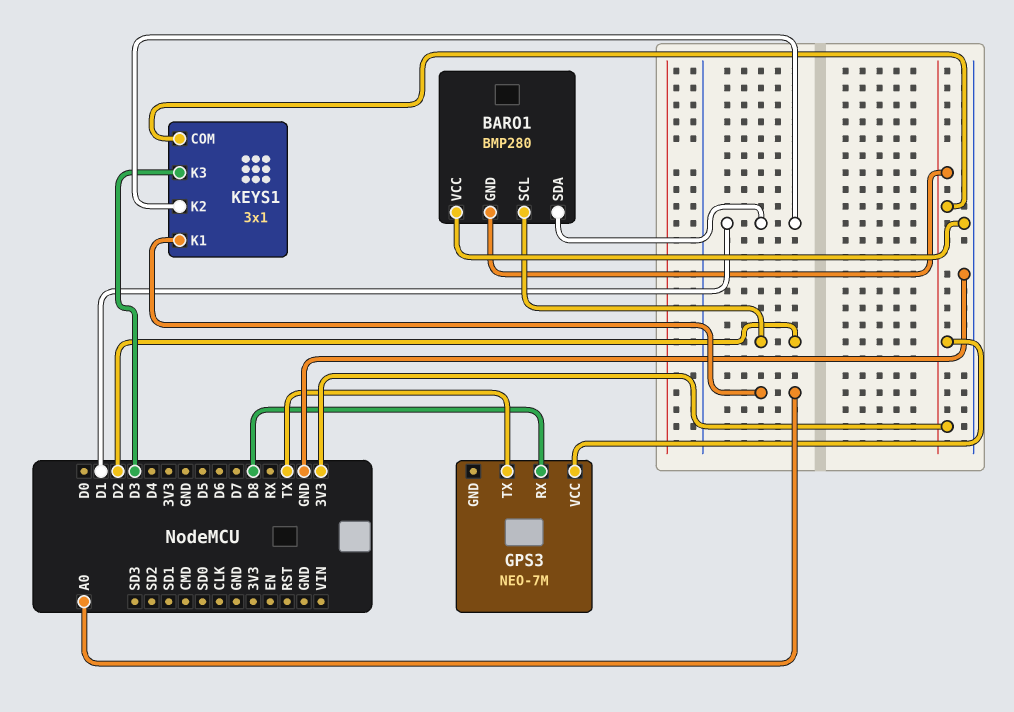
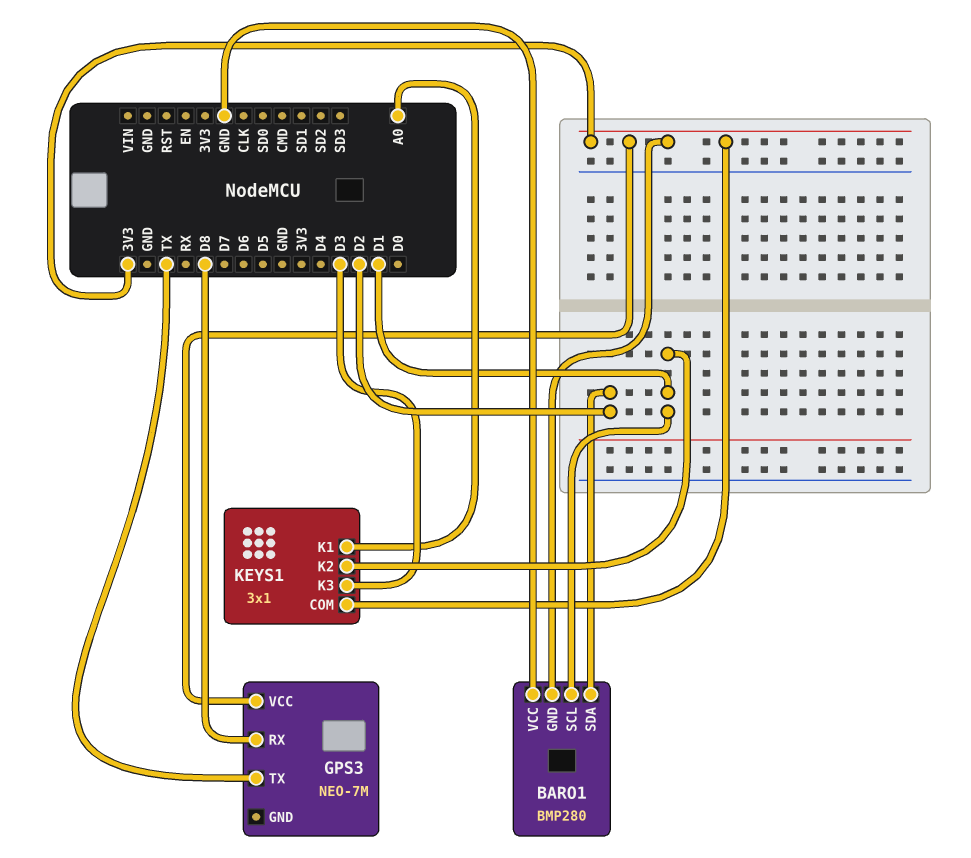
BARO1 pin SCL: D2 -> D1
BARO1 pin SDA: D1 -> D2

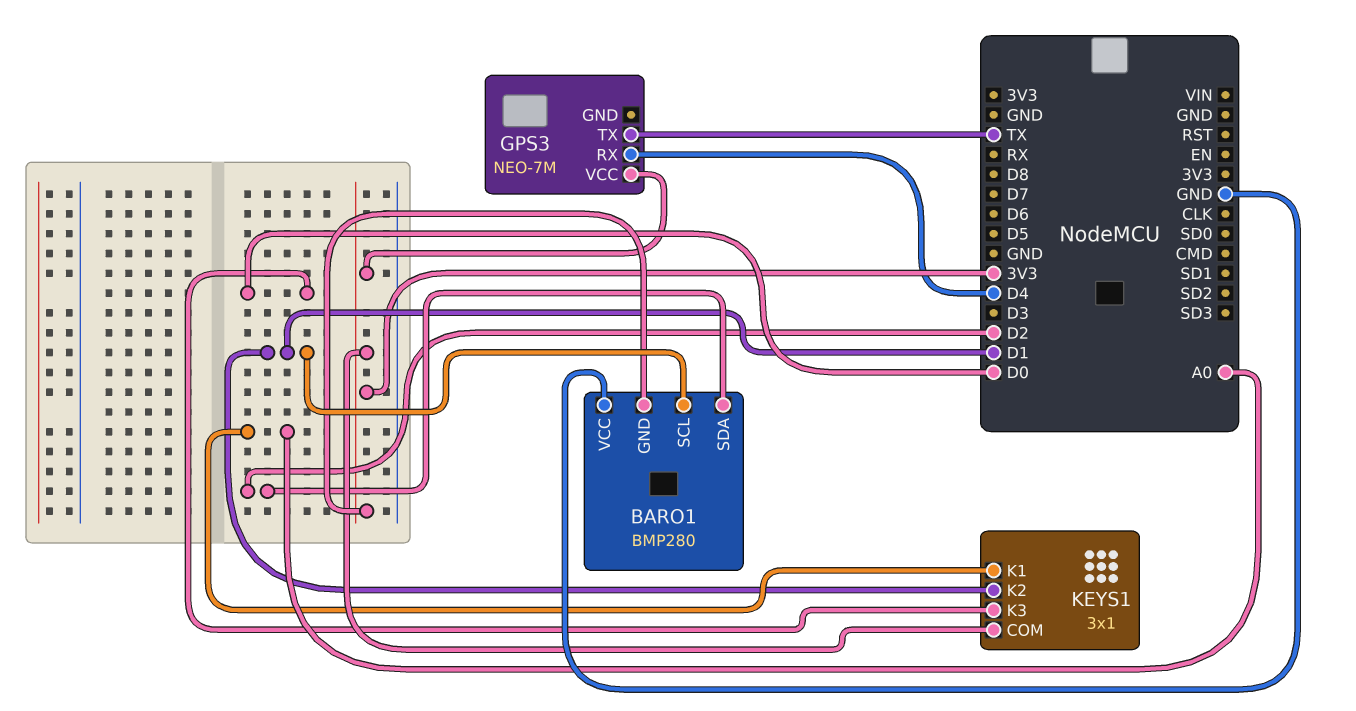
GPS3 pin RX: D8 -> D4
KEYS1 pin K3: D3 -> D0

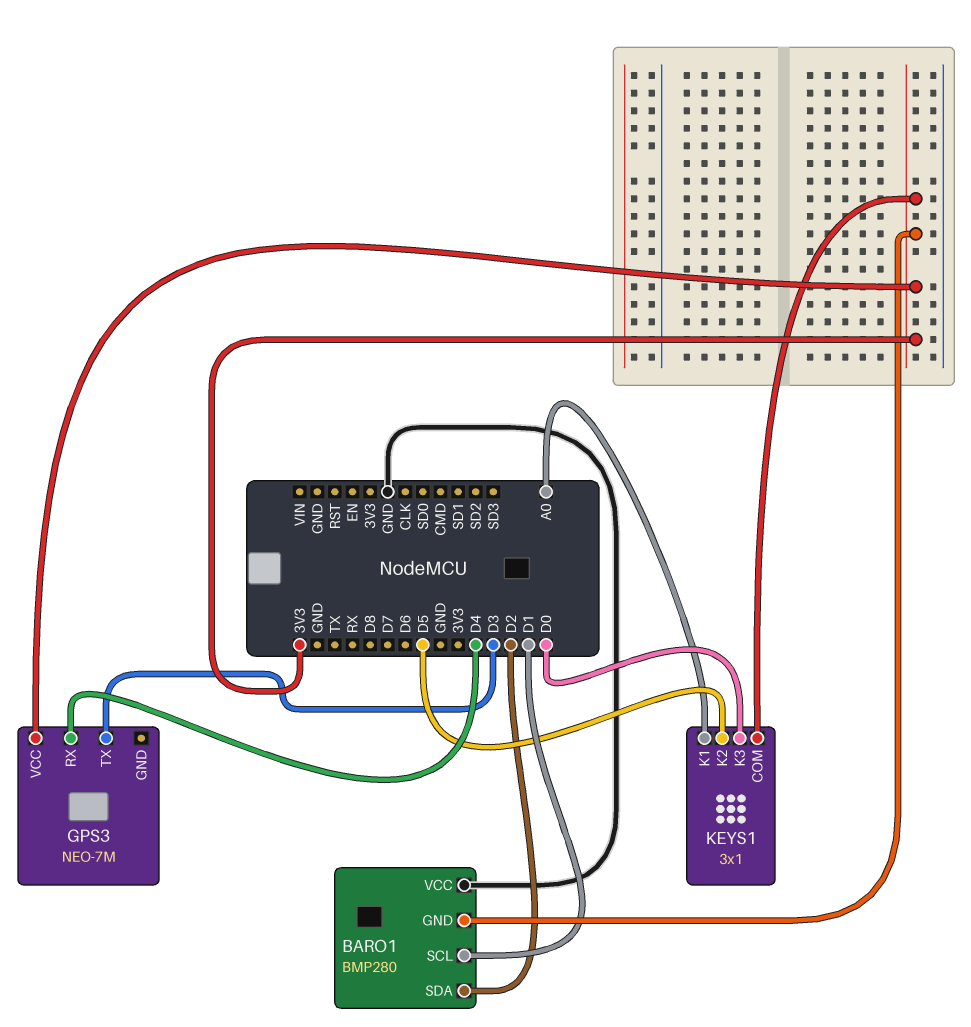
GPS3 pin TX: TX -> D3
KEYS1 pin K2: D1 -> D5

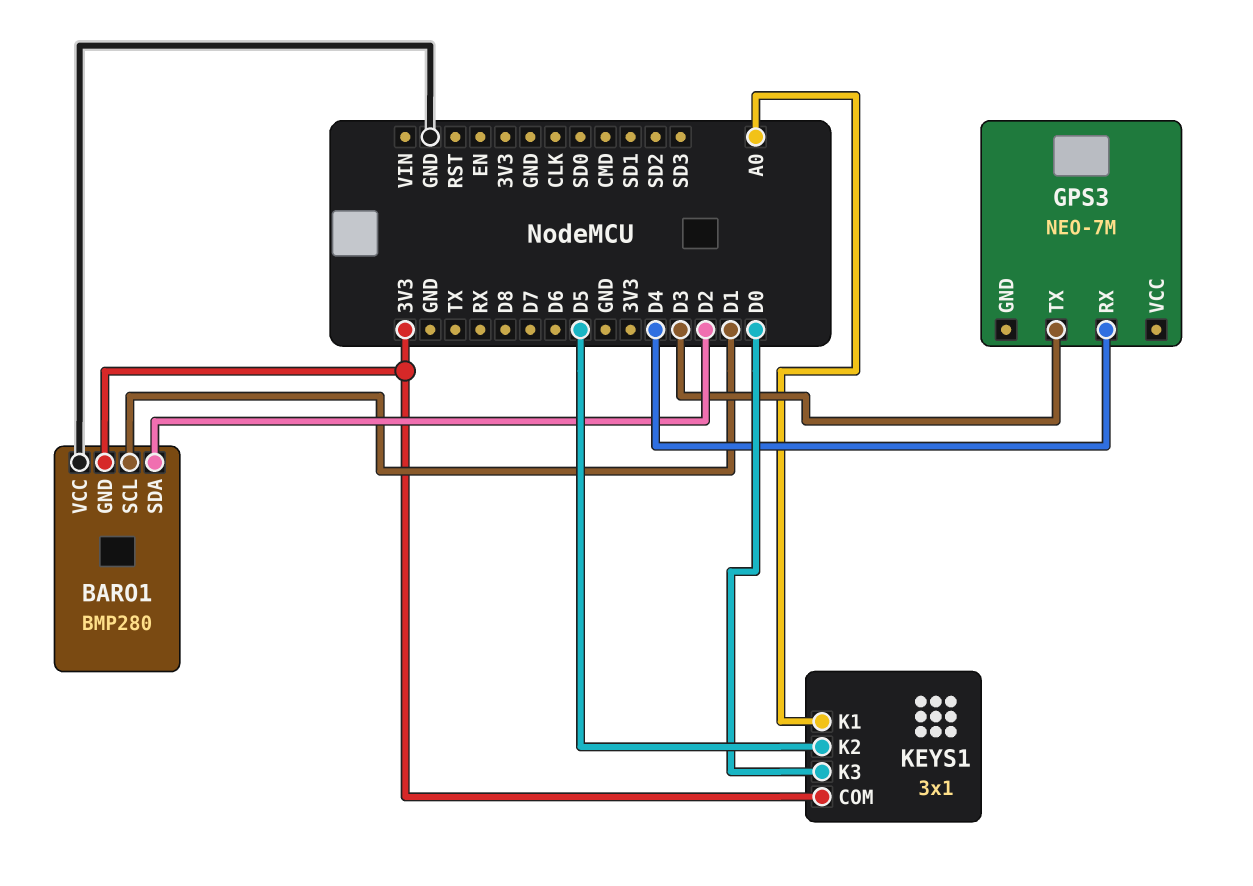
GPS3 pin VCC: 3V3 -> none

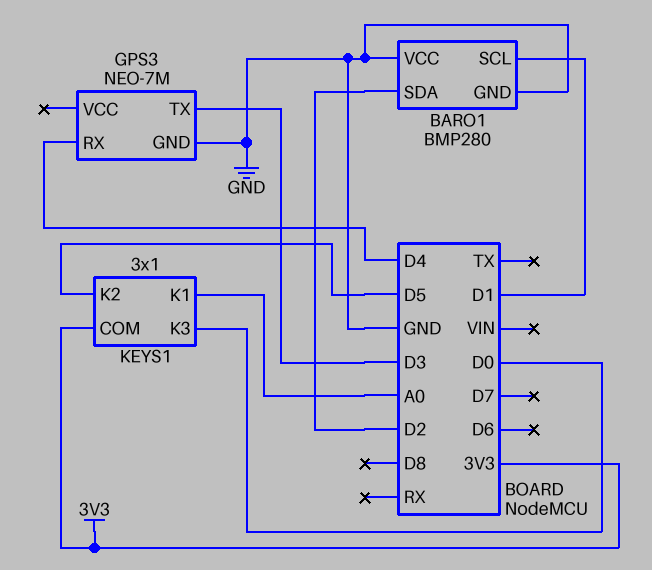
BARO1 pin GND: 3V3 -> GND
GPS3 pin GND: none -> GND

